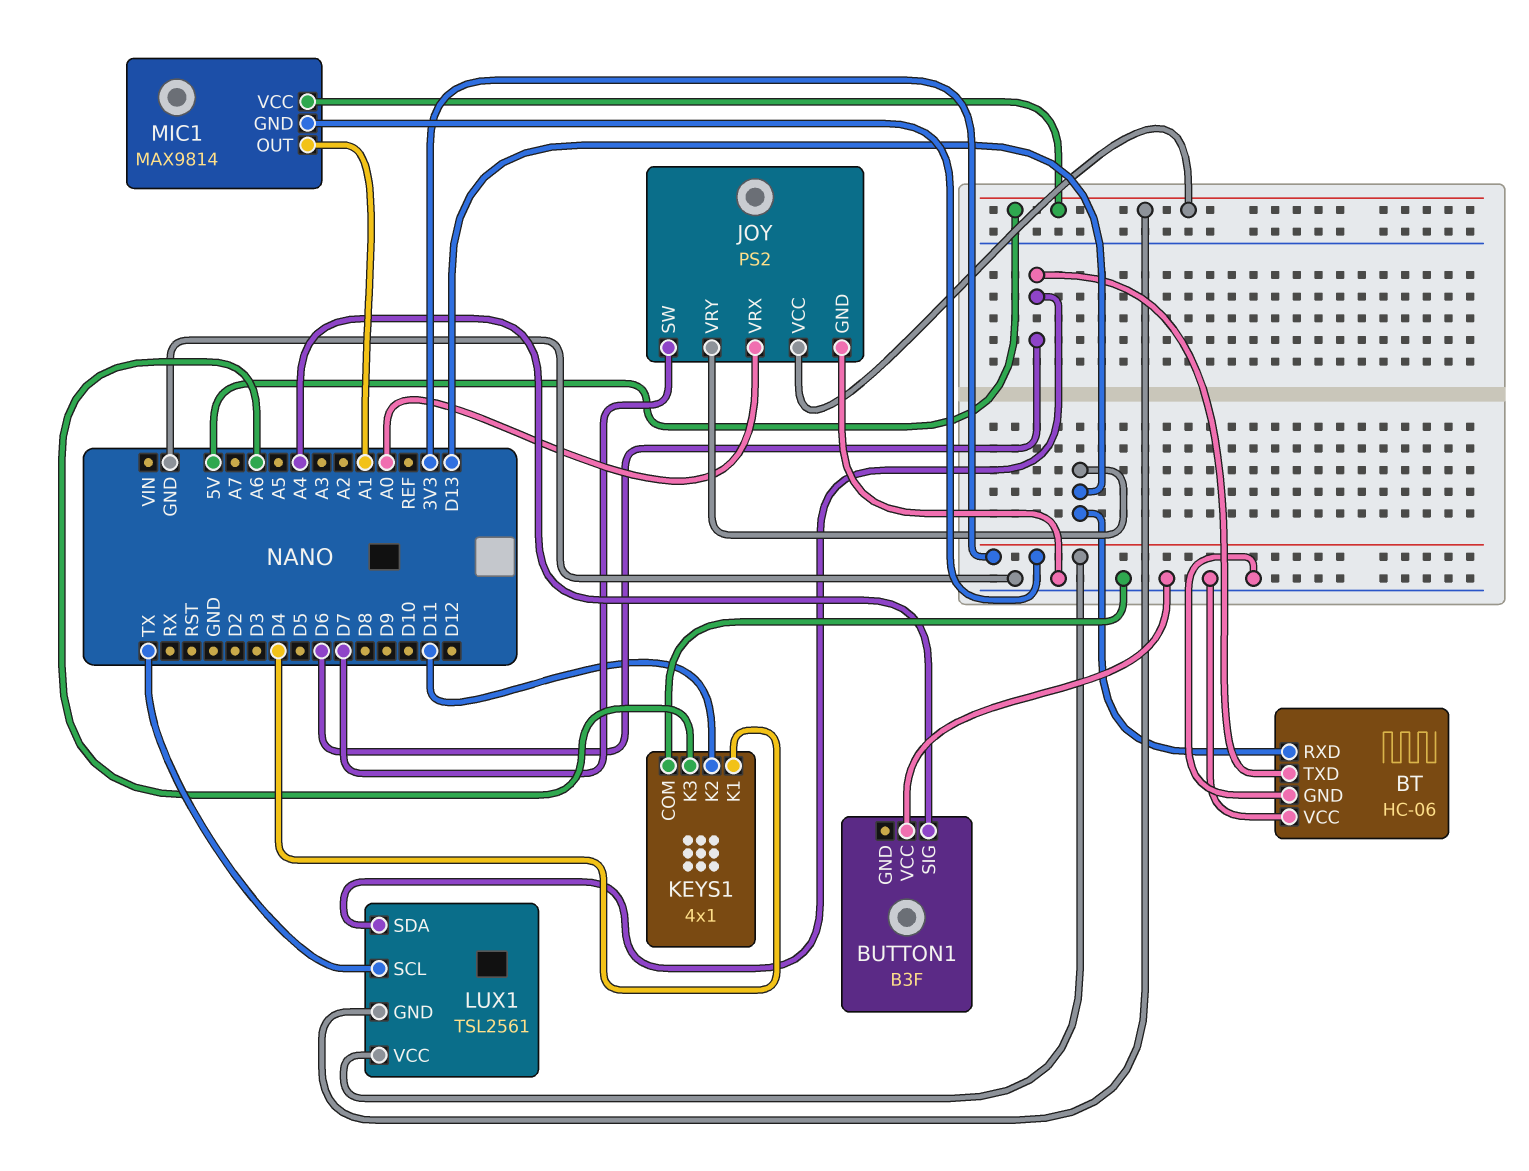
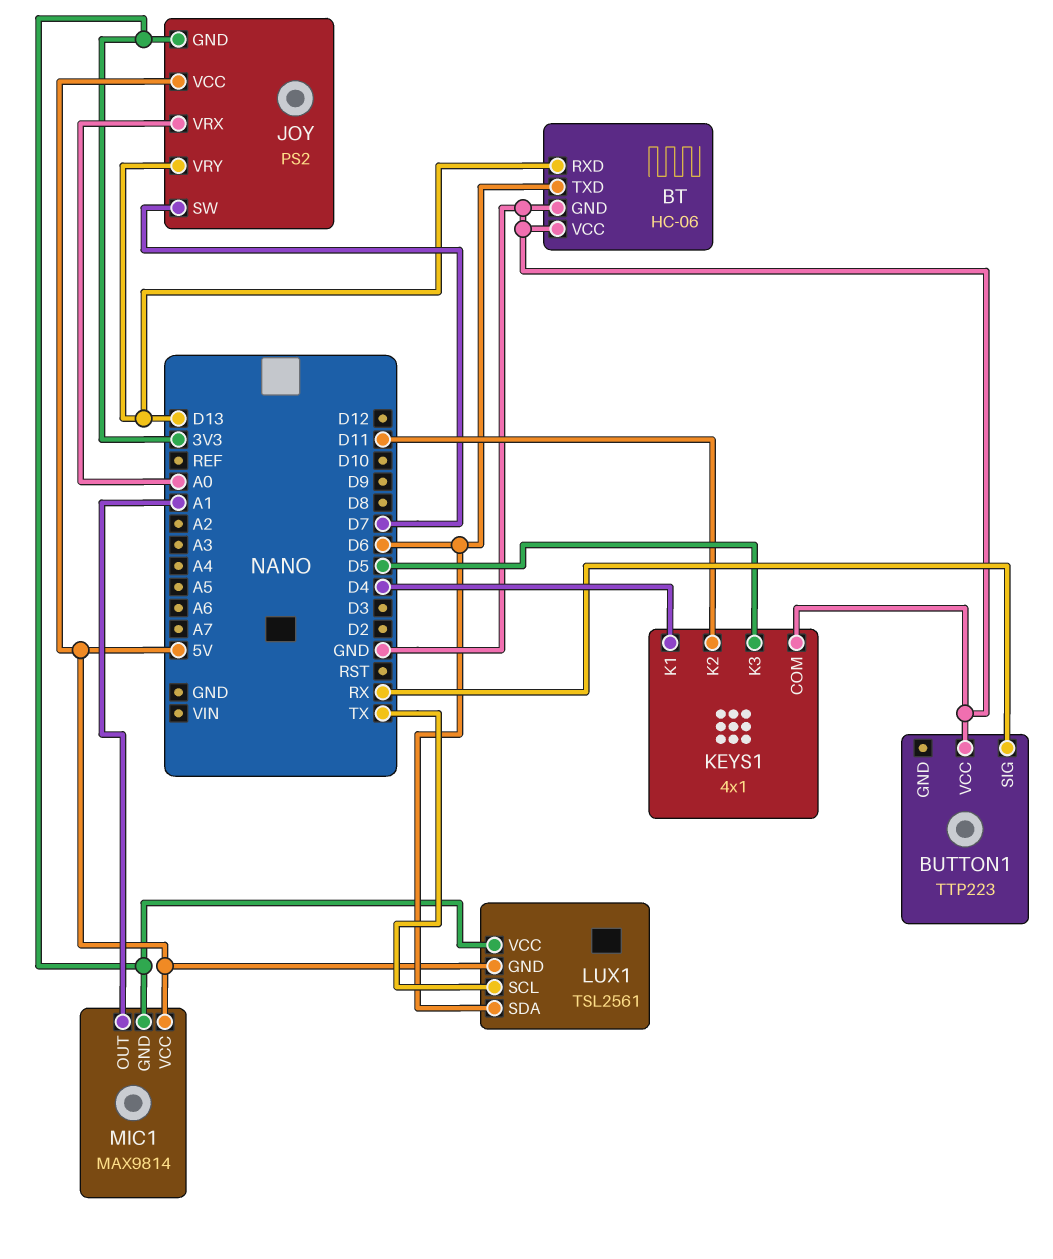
BUTTON1: B3F -> TTP223
BUTTON1 pin SIG: A4 -> RX
JOY pin GND: GND -> 3V3
KEYS1 pin K3: A6 -> D5

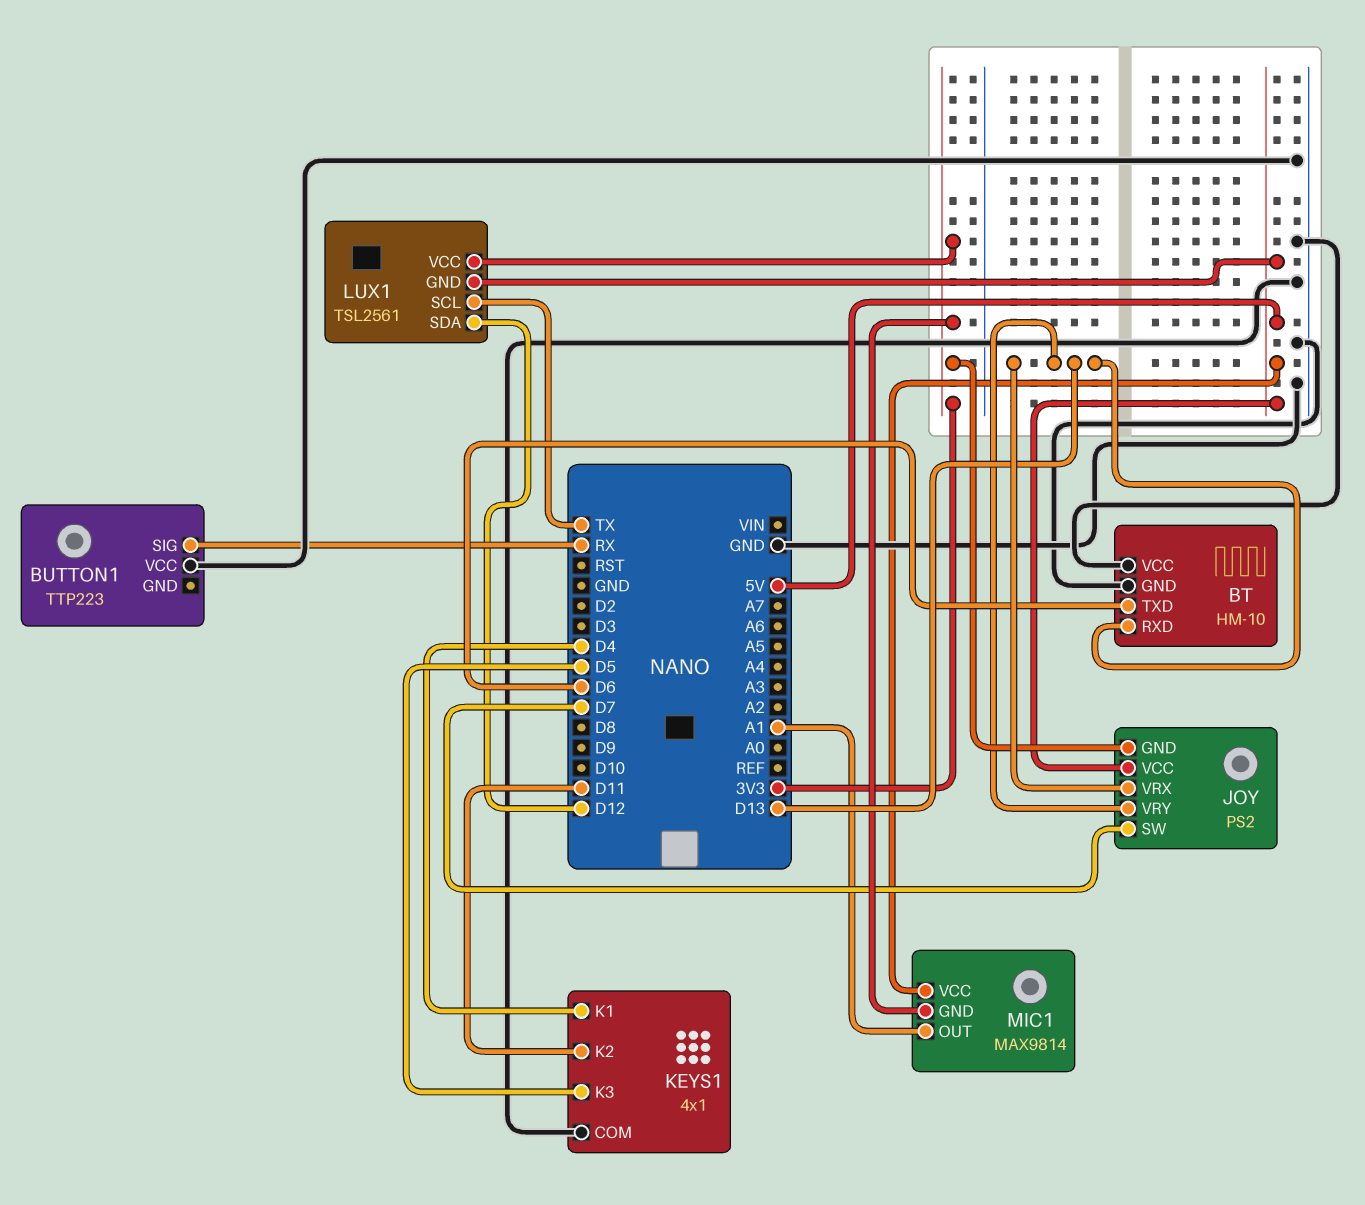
BT: HC-06 -> HM-10
JOY pin VRX: A0 -> D13
LUX1 pin SDA: D6 -> D12

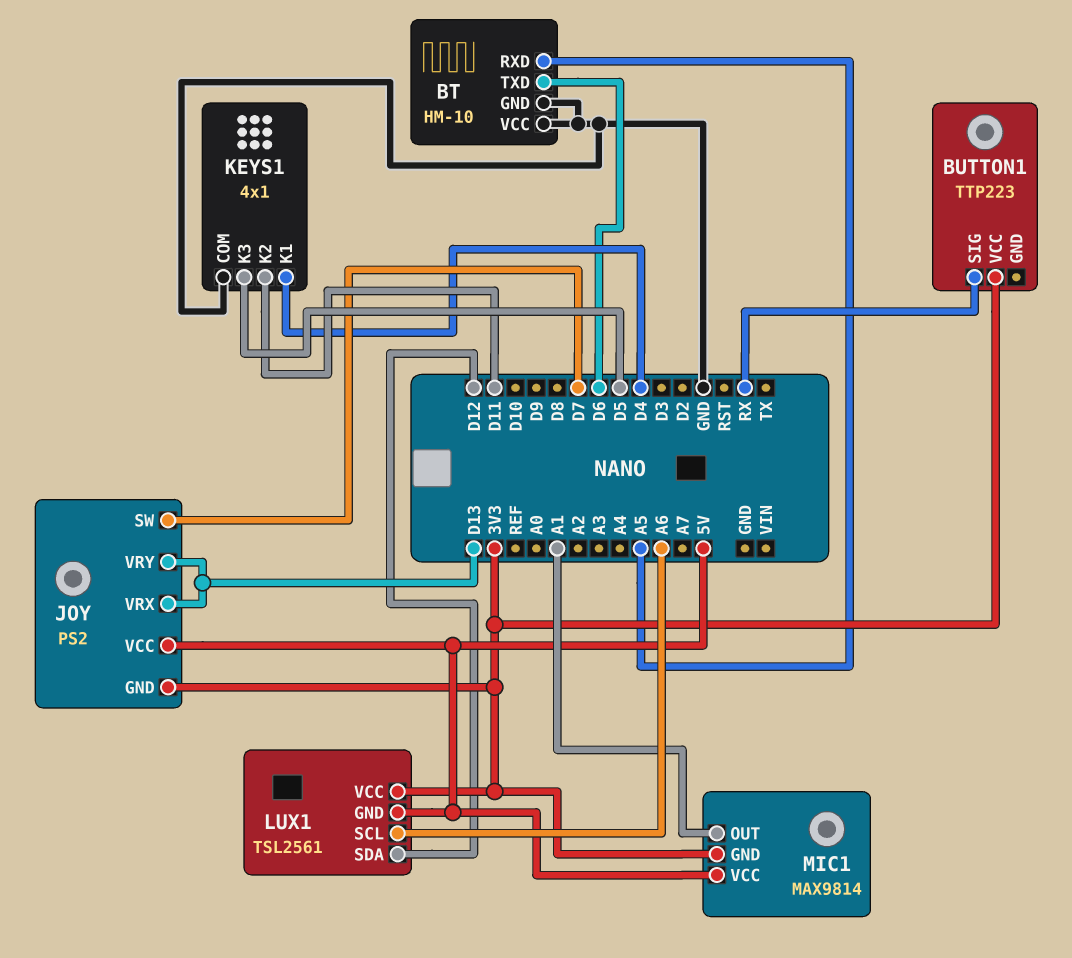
BT pin RXD: D13 -> A5
BUTTON1 pin VCC: GND -> 3V3
LUX1 pin SCL: TX -> A6

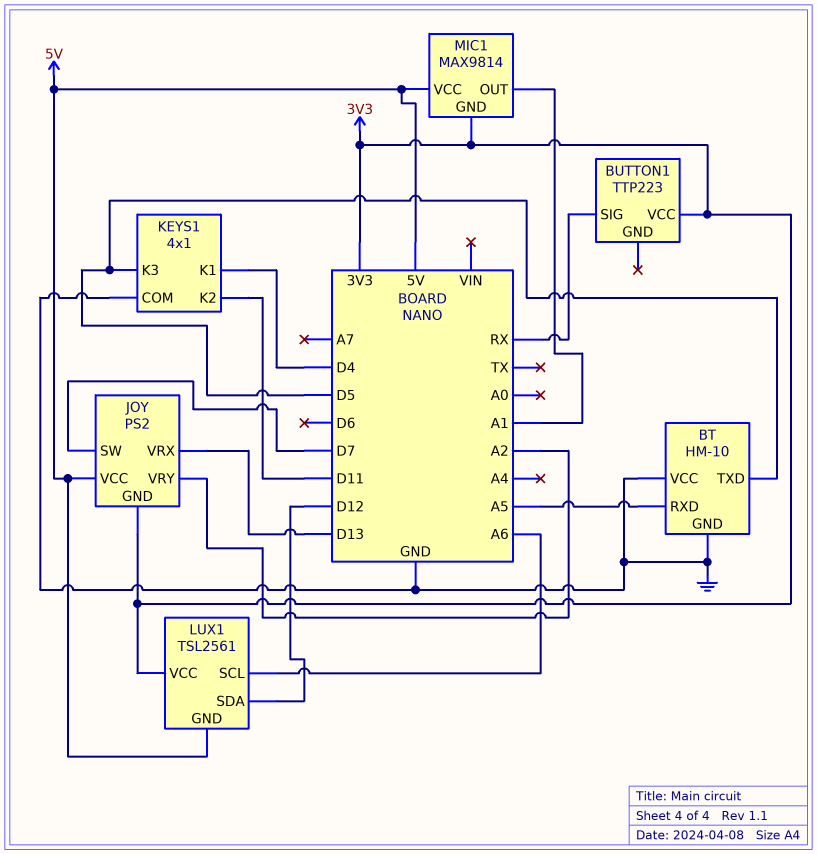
BT pin TXD: D6 -> D5
JOY pin VRY: D13 -> A2

